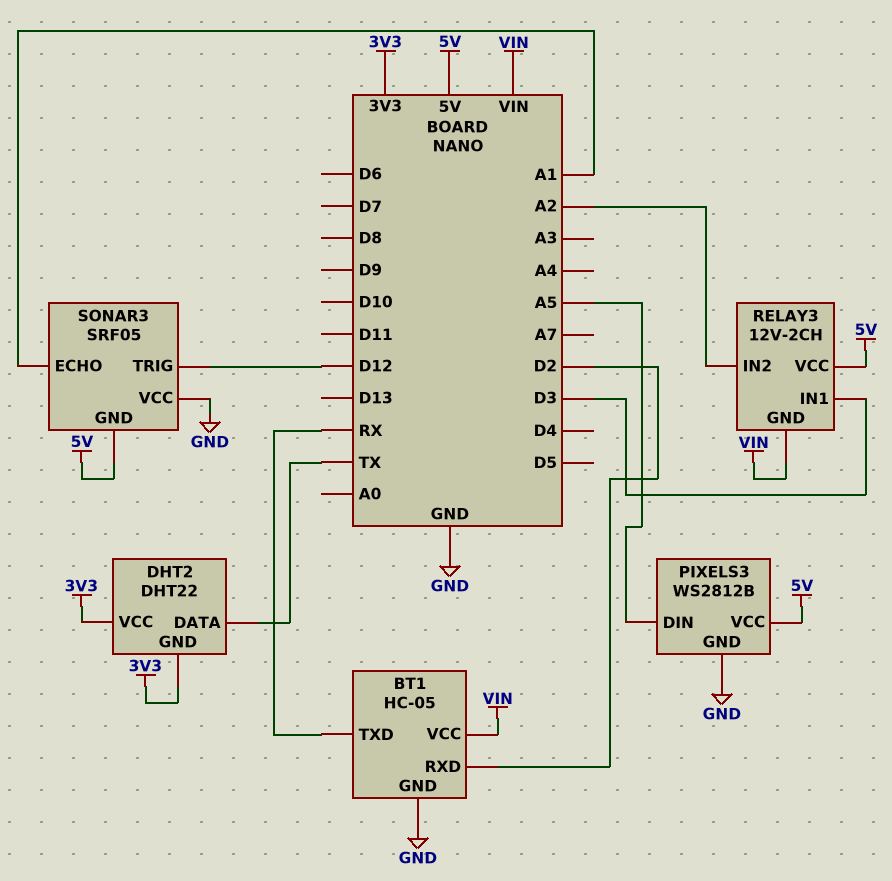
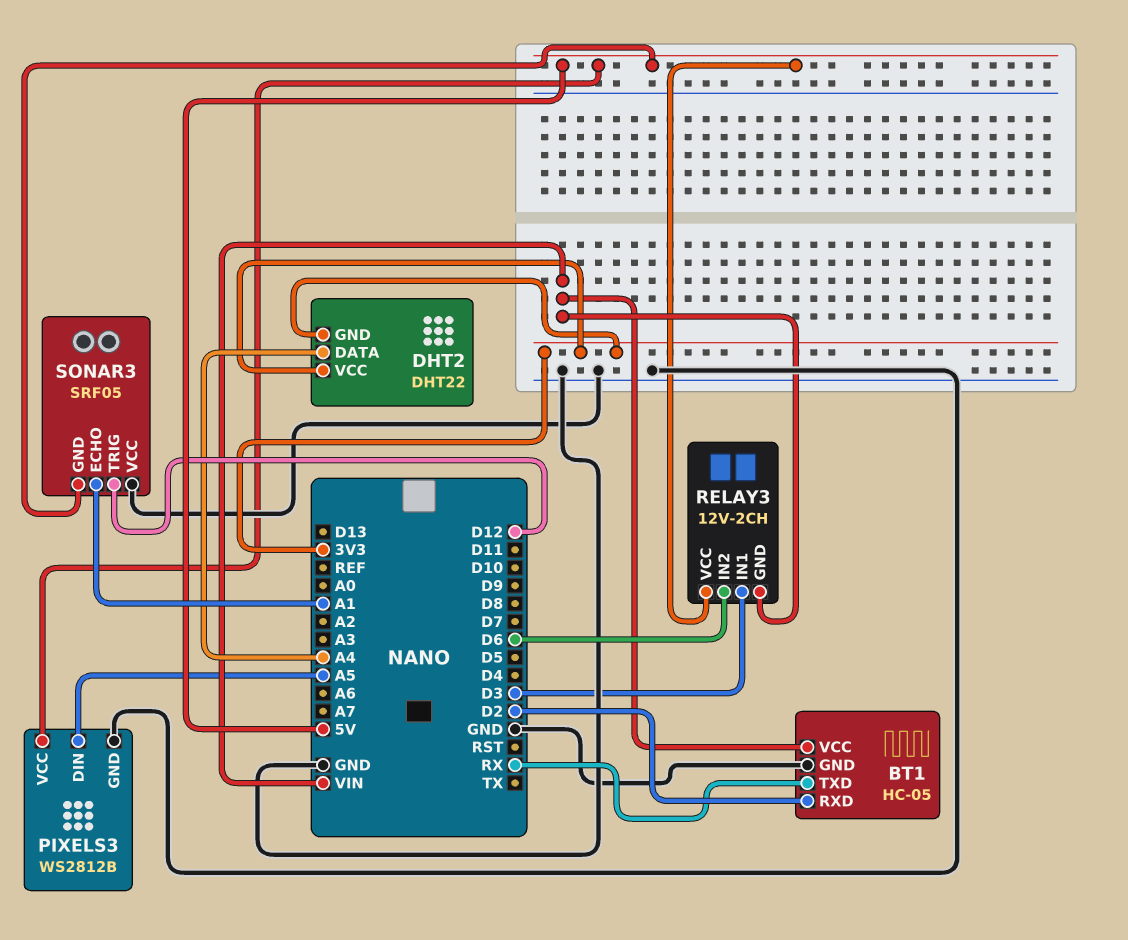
DHT2 pin DATA: TX -> A4
RELAY3 pin IN2: A2 -> D6

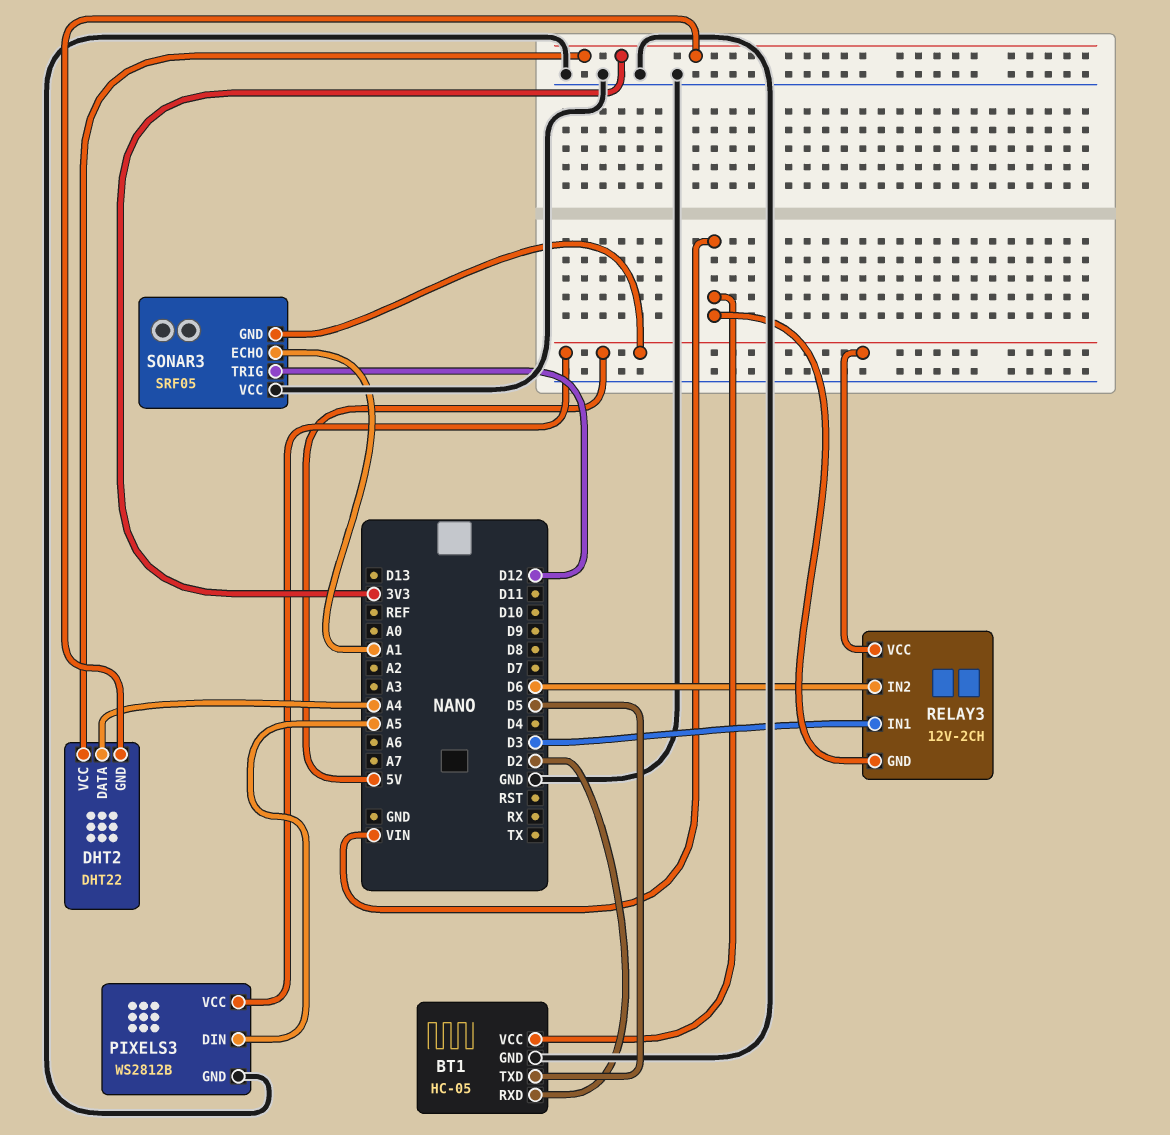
BT1 pin TXD: RX -> D5

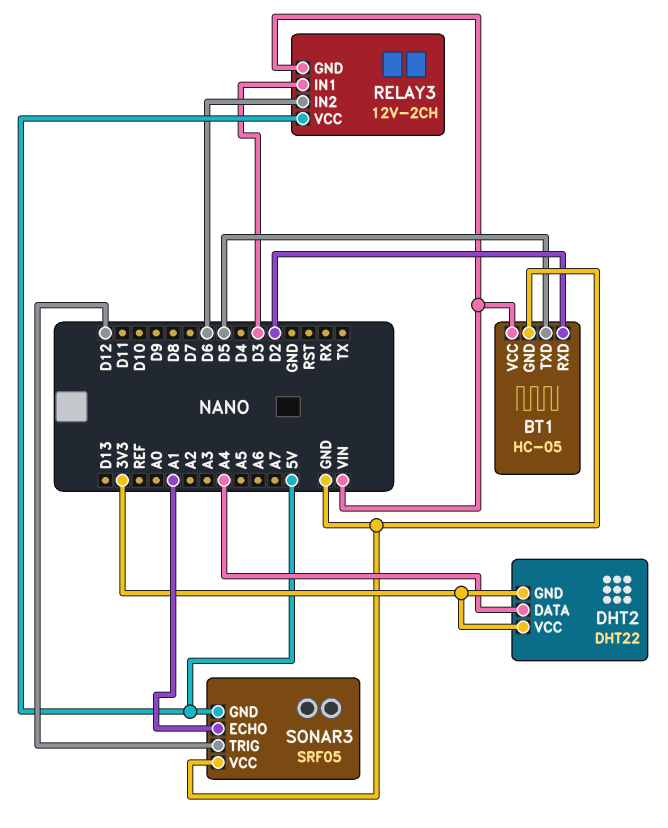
PIXELS3: WS2812B -> none
PIXELS3 pin DIN: A5 -> none
PIXELS3 pin GND: GND -> none
PIXELS3 pin VCC: 5V -> none

